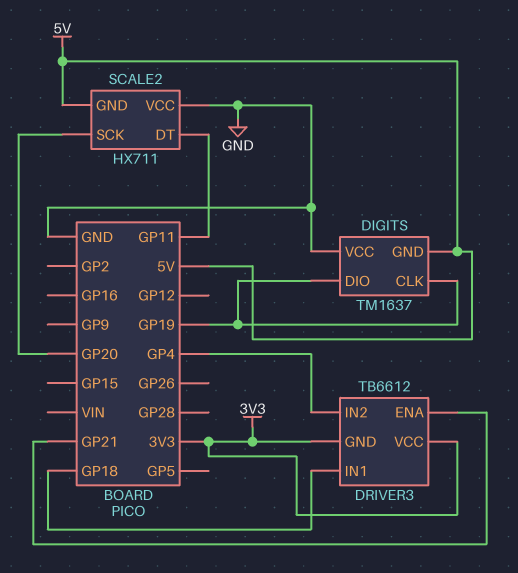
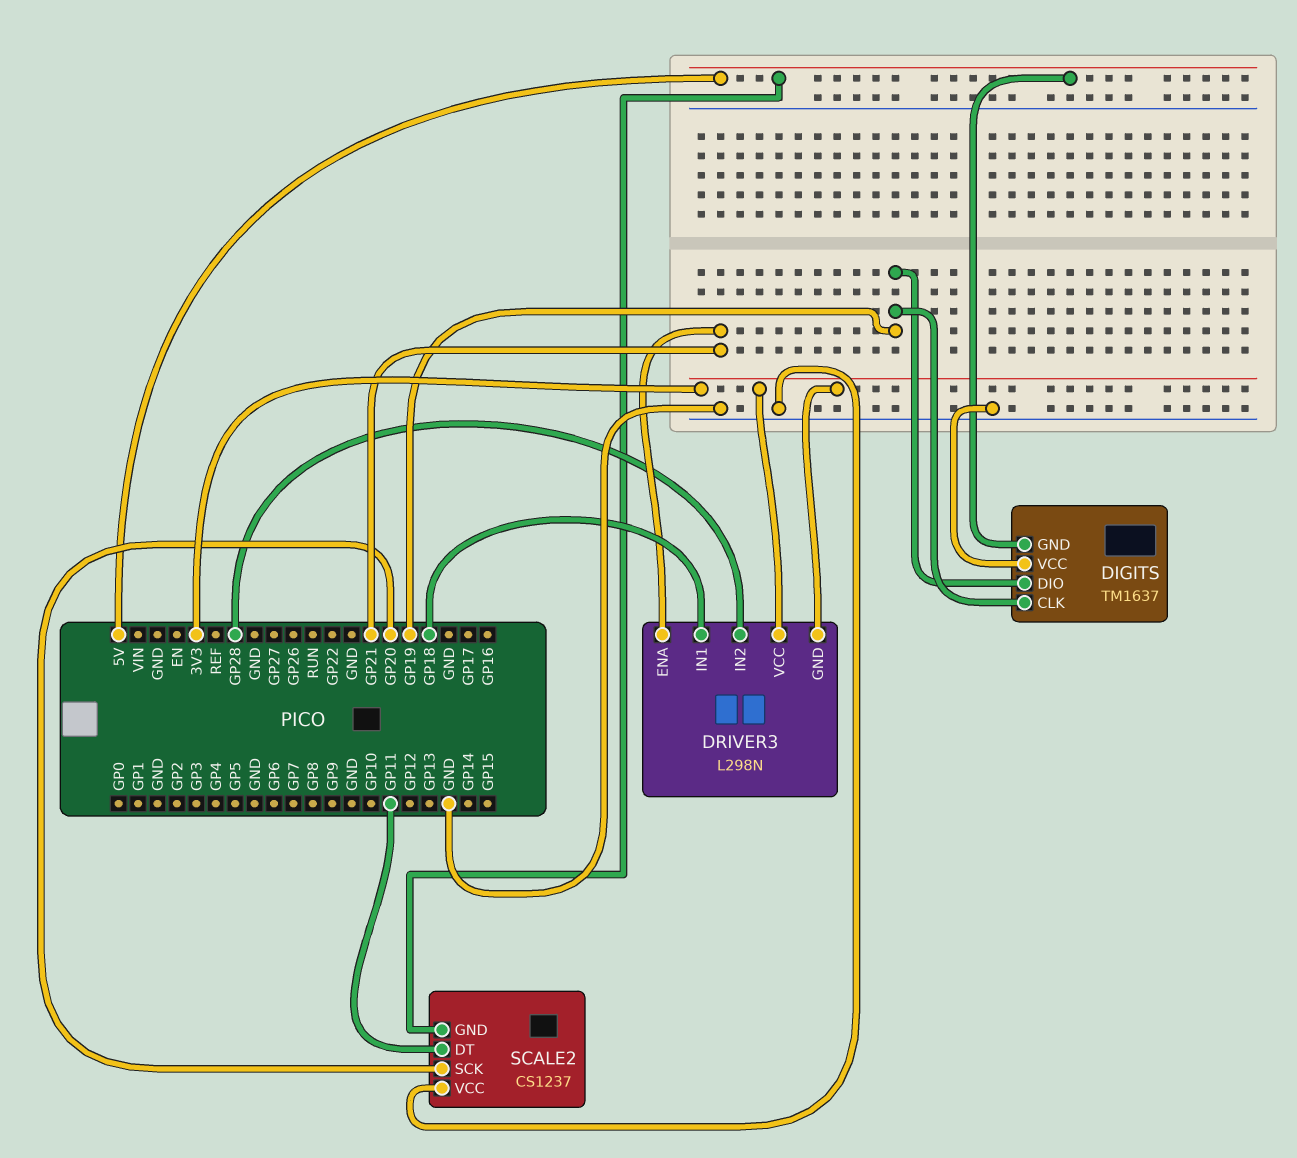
DRIVER3: TB6612 -> L298N
DRIVER3 pin IN2: GP4 -> GP28
SCALE2: HX711 -> CS1237

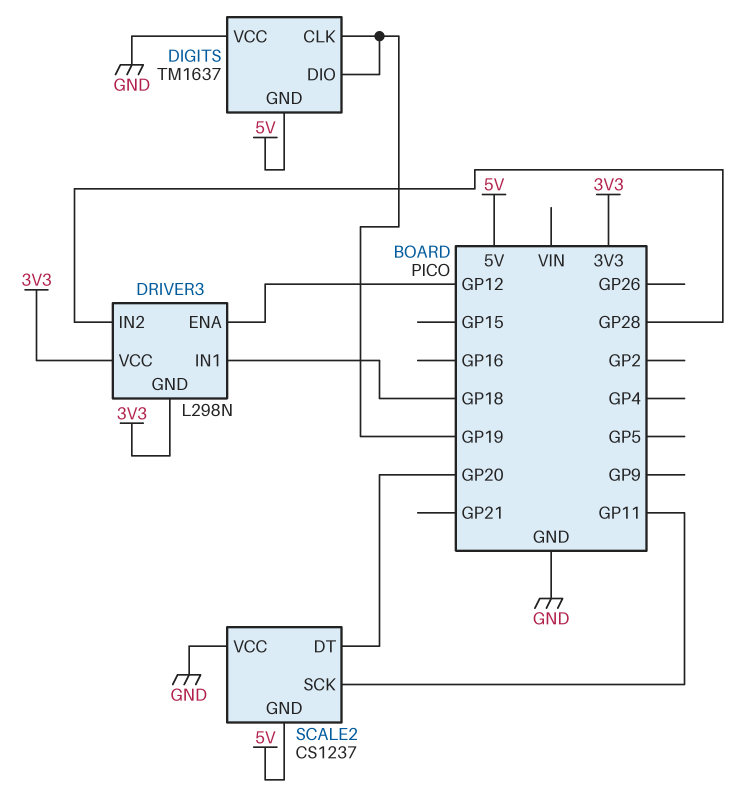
DRIVER3 pin ENA: GP21 -> GP12
SCALE2 pin DT: GP11 -> GP20
SCALE2 pin SCK: GP20 -> GP11

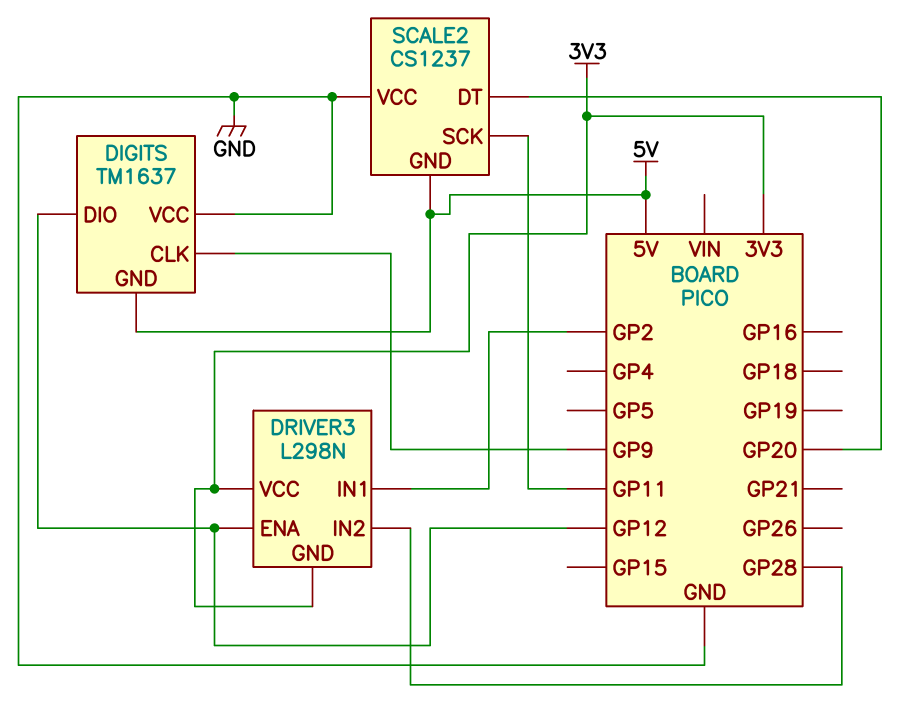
DIGITS pin CLK: GP19 -> GP9
DIGITS pin DIO: GP19 -> GP12
DRIVER3 pin IN1: GP18 -> GP2

